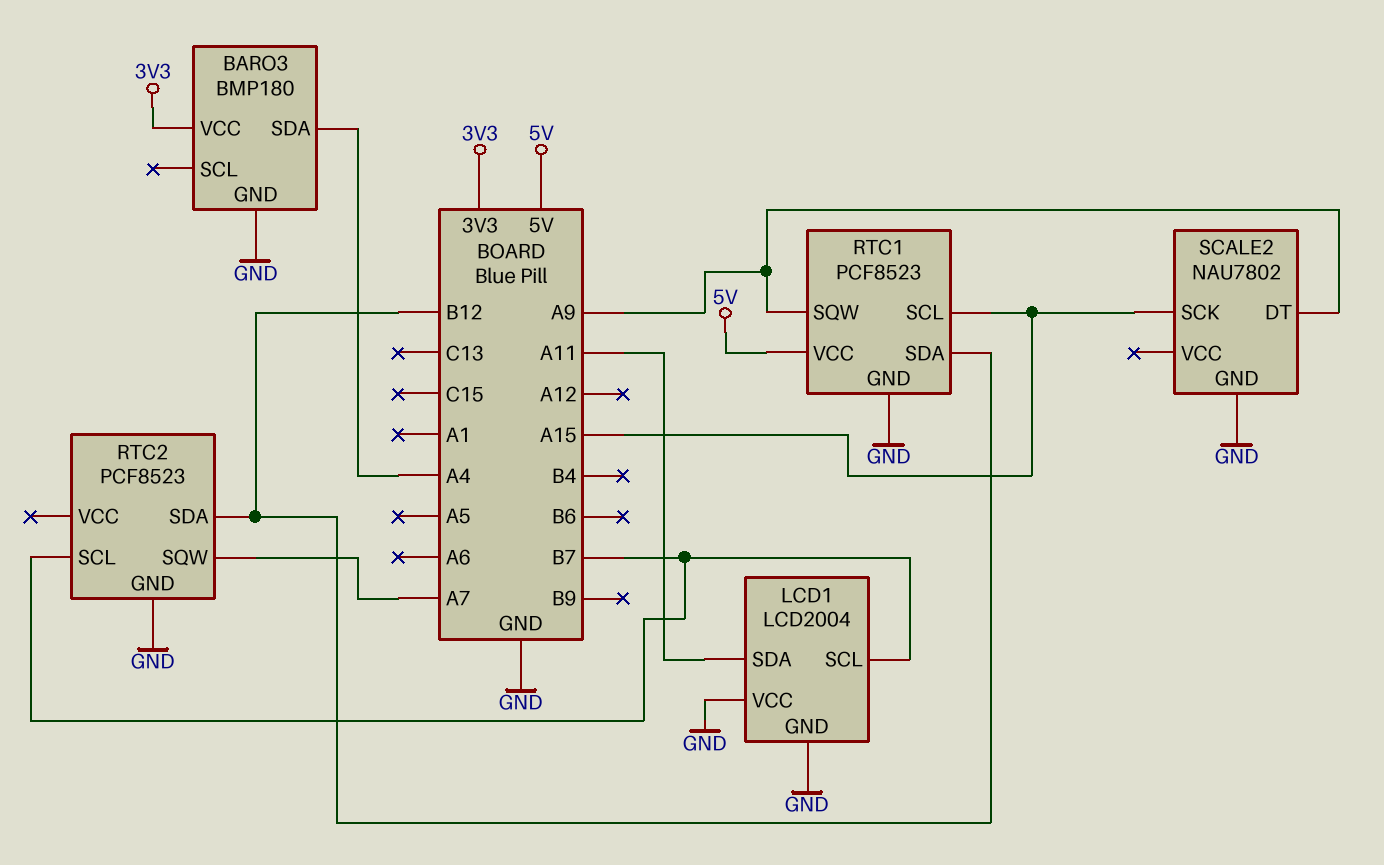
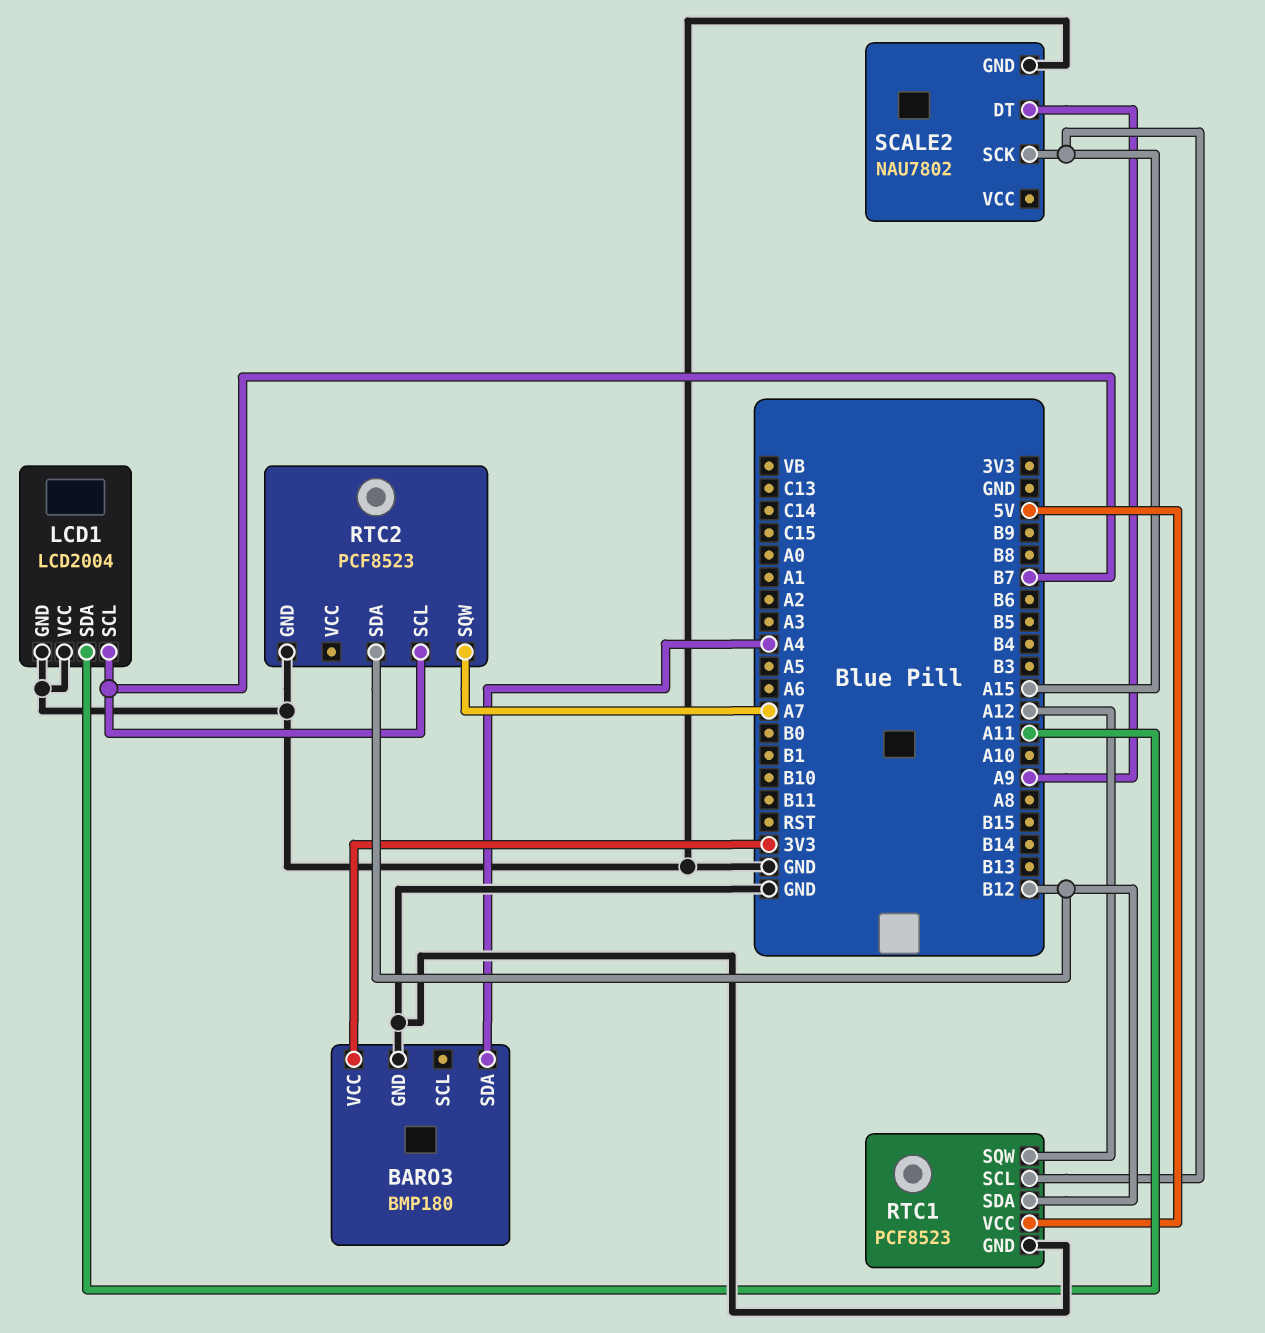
RTC1 pin SQW: A9 -> A12

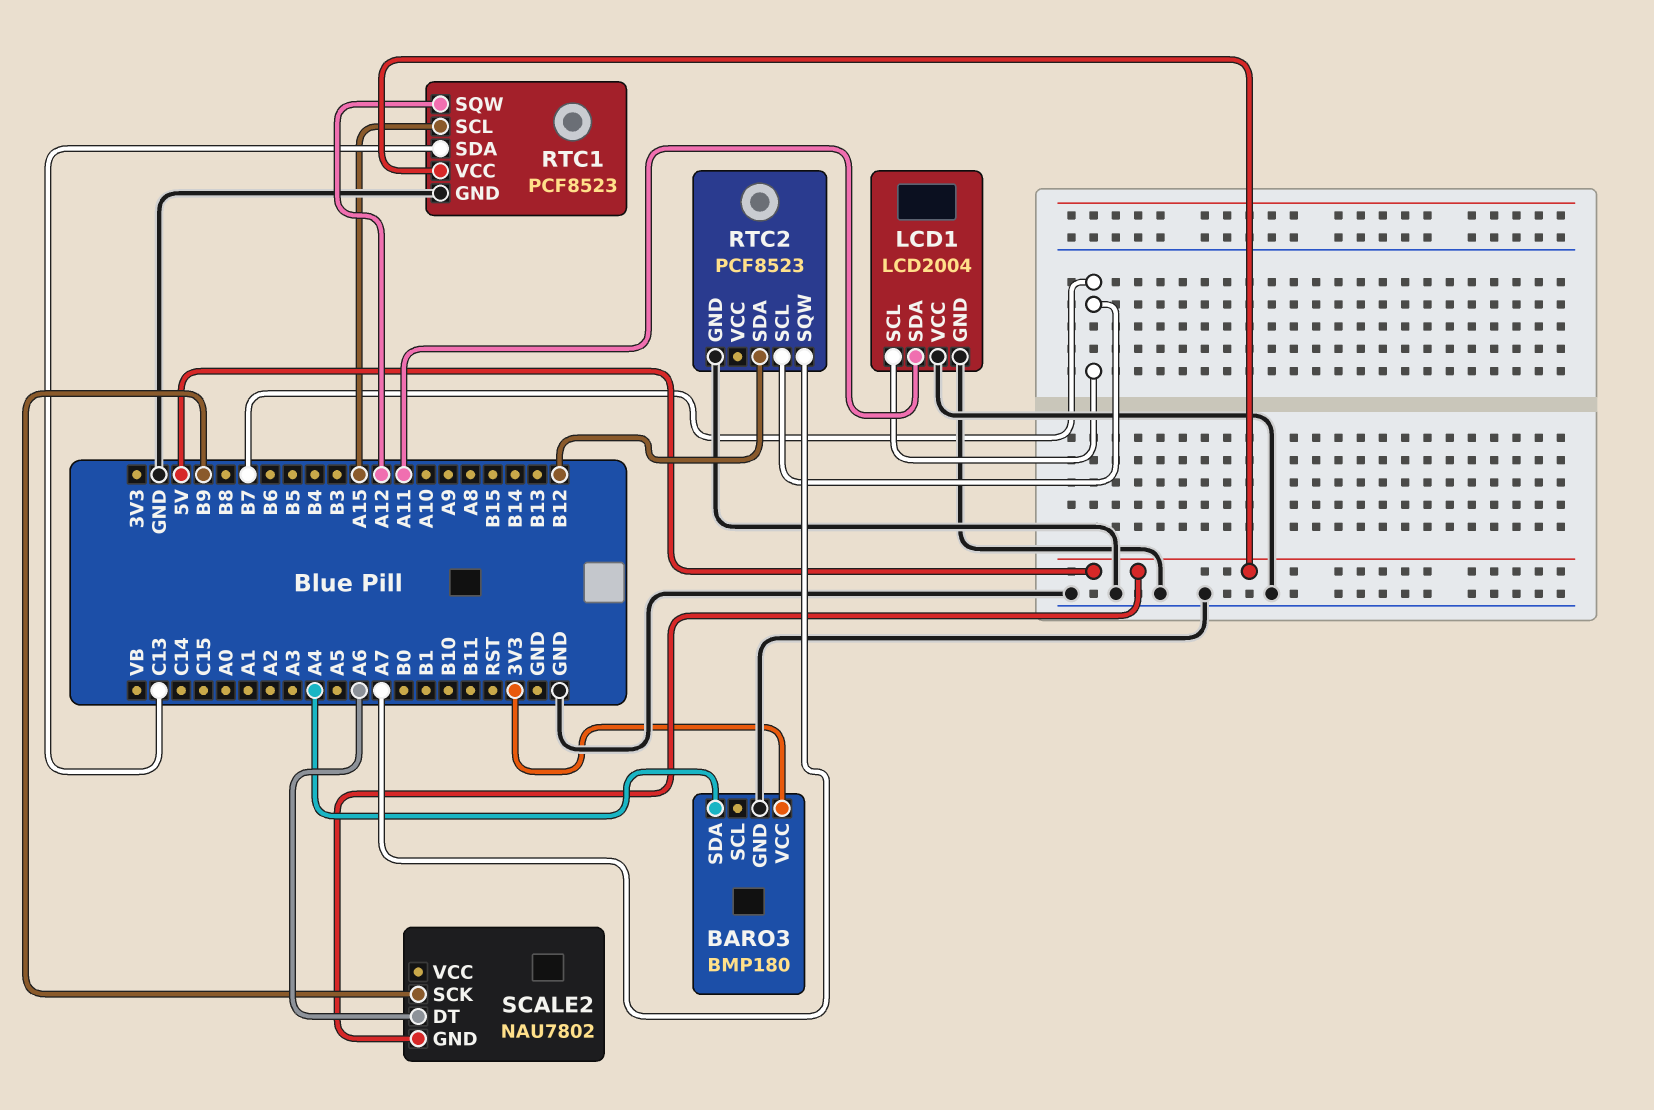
RTC1 pin SDA: B12 -> C13
SCALE2 pin DT: A9 -> A6
SCALE2 pin GND: GND -> 5V
SCALE2 pin SCK: A15 -> B9

